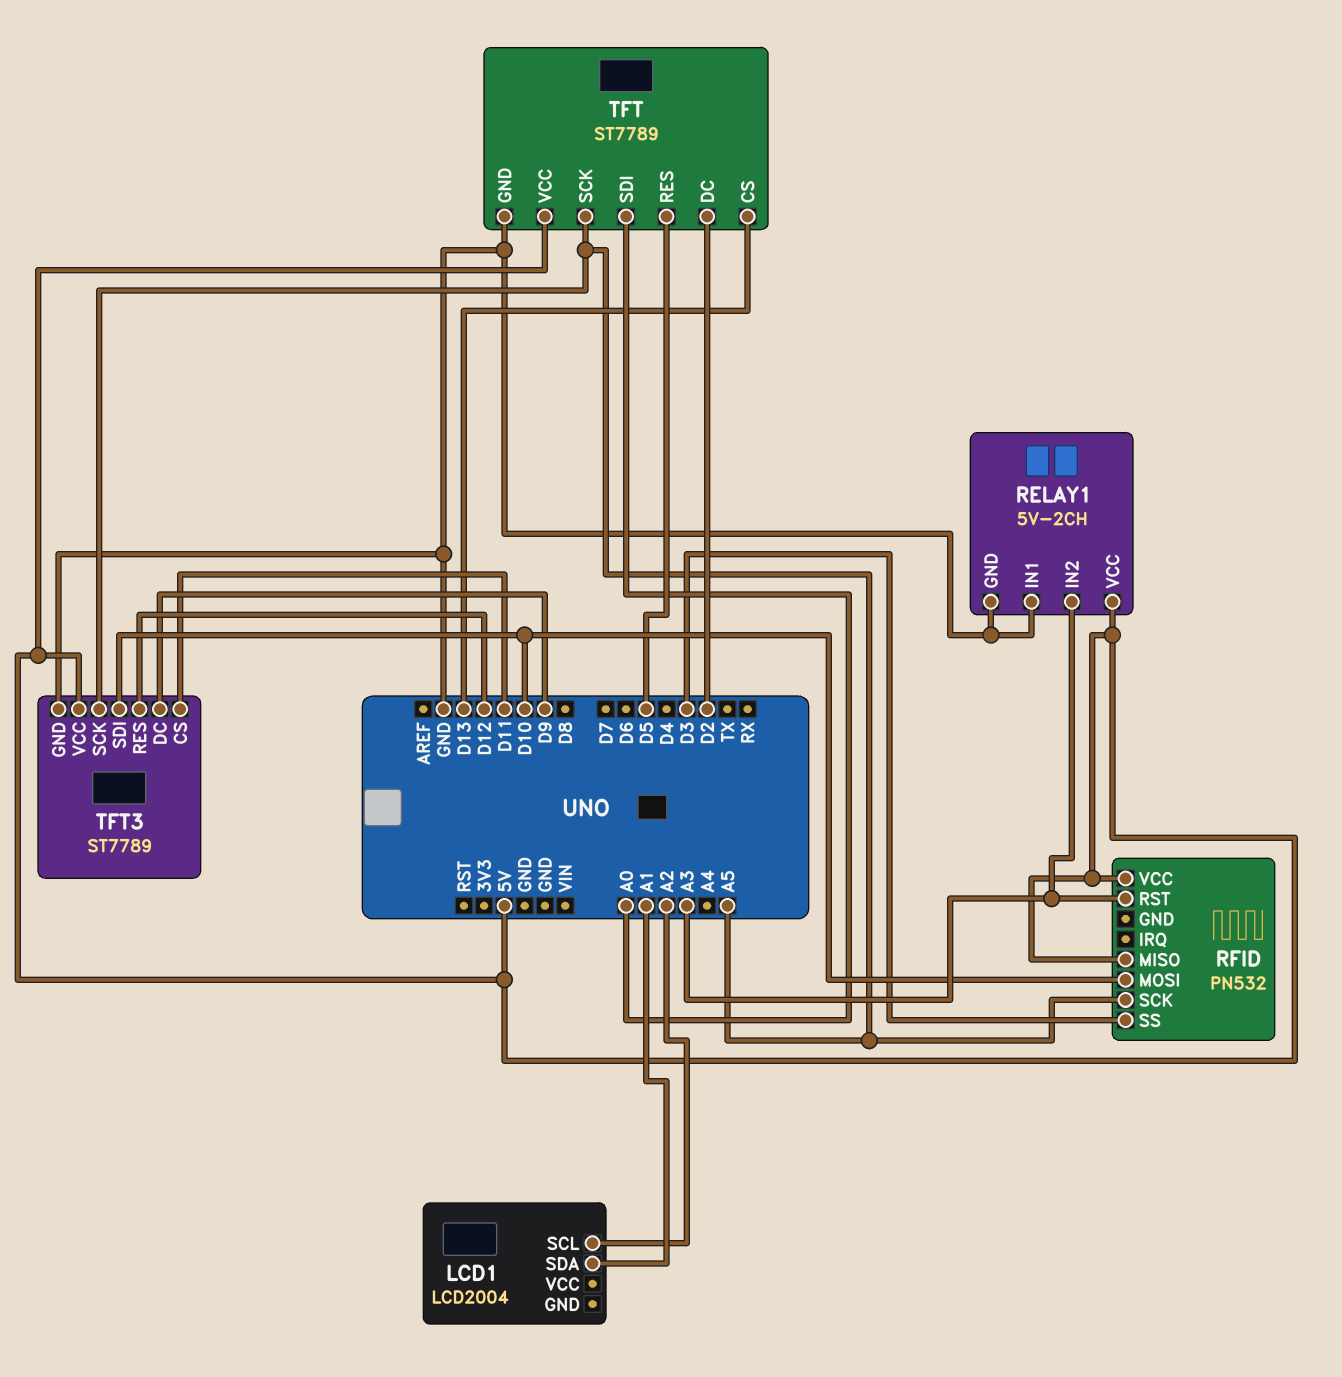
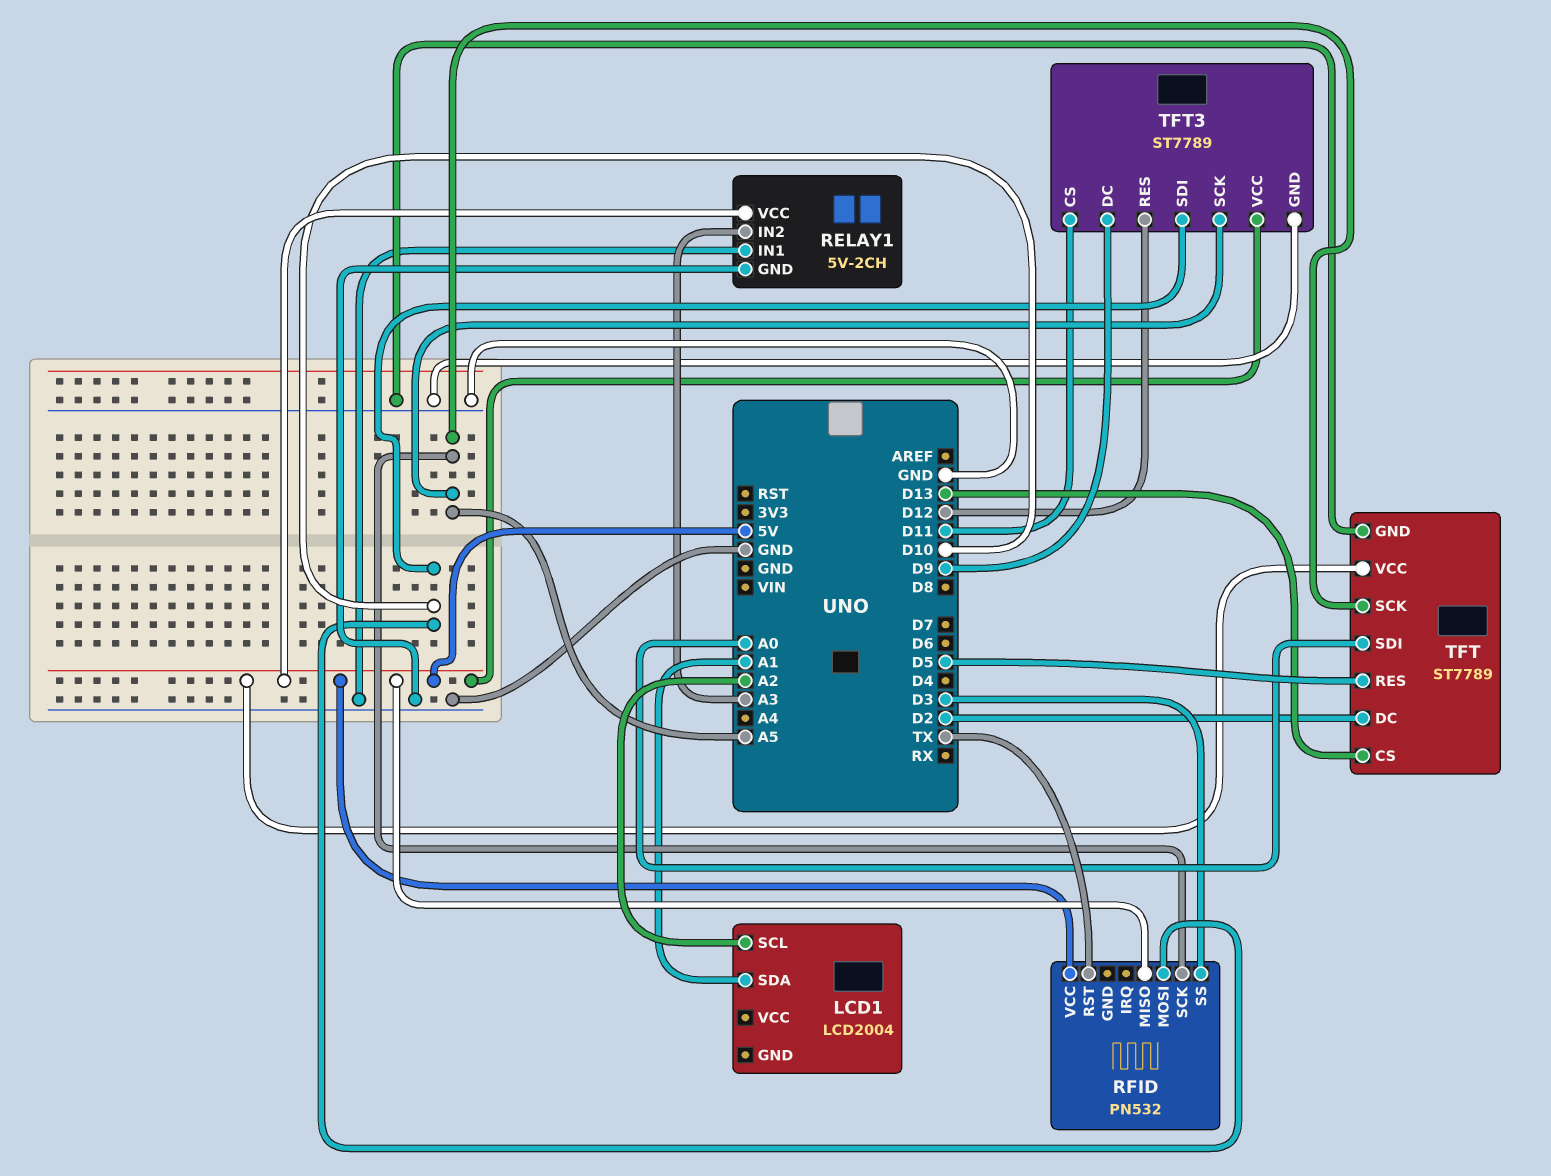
RFID pin RST: A3 -> TX

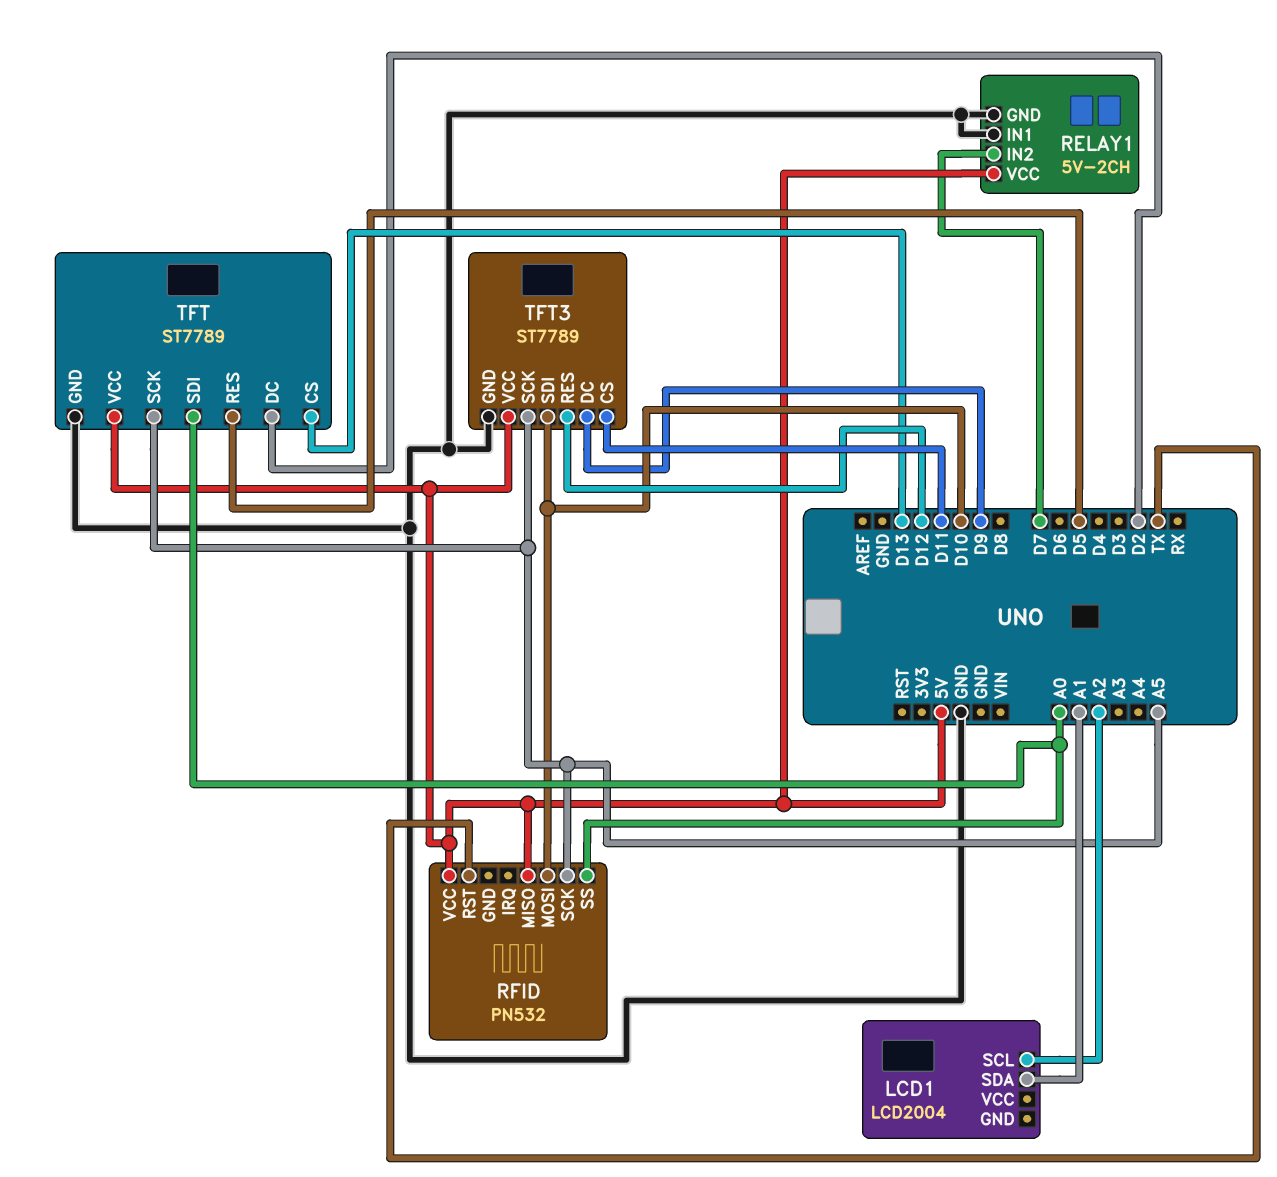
RELAY1 pin IN2: A3 -> D7
RFID pin SS: D3 -> A0

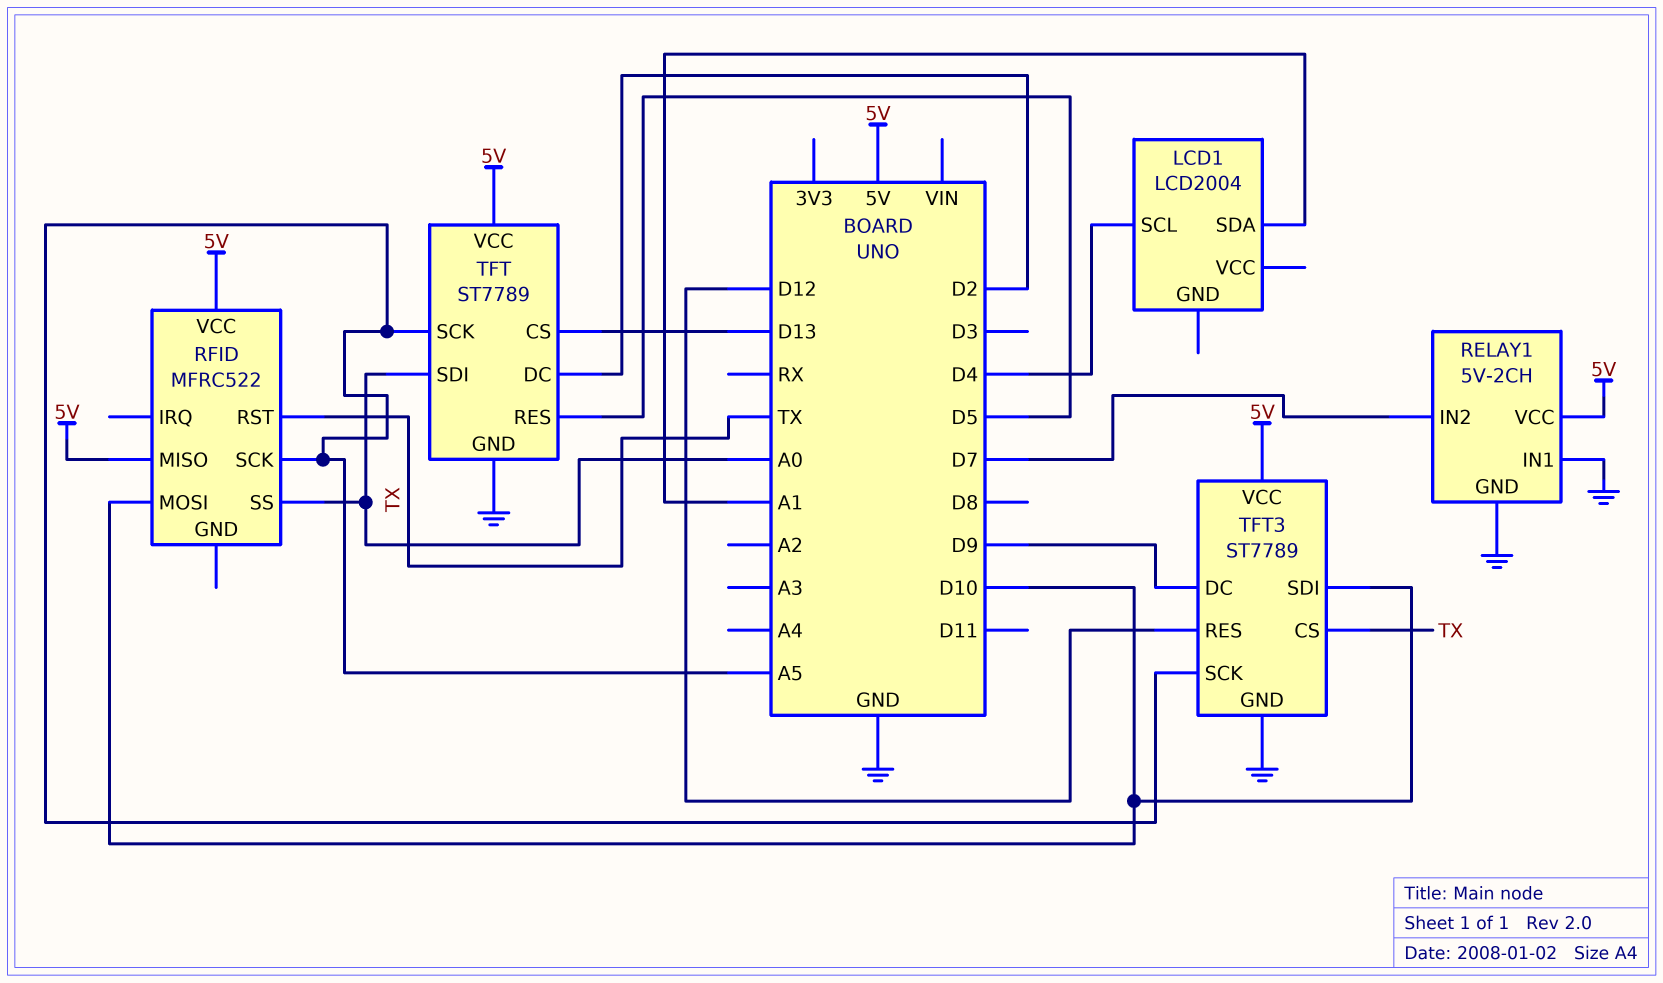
LCD1 pin SCL: A2 -> D4
RFID: PN532 -> MFRC522
TFT3 pin CS: D11 -> TX

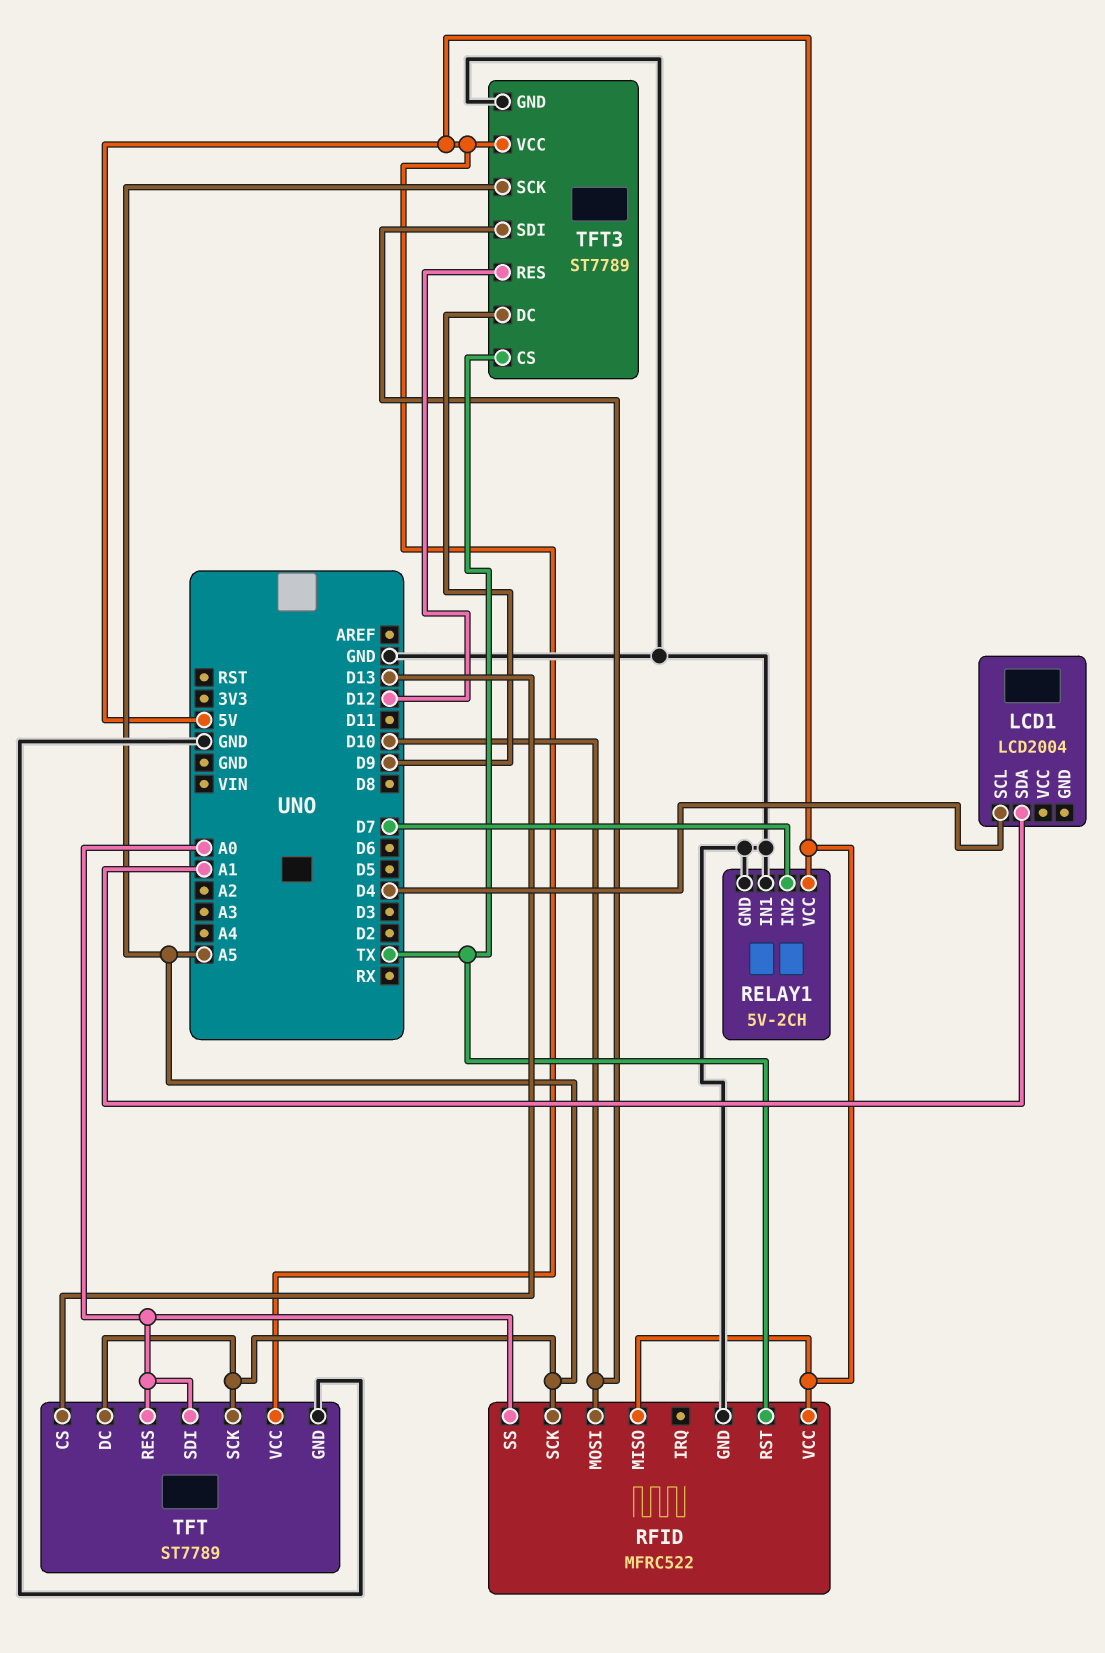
RFID pin GND: none -> GND
TFT pin DC: D2 -> A5
TFT pin RES: D5 -> A0

